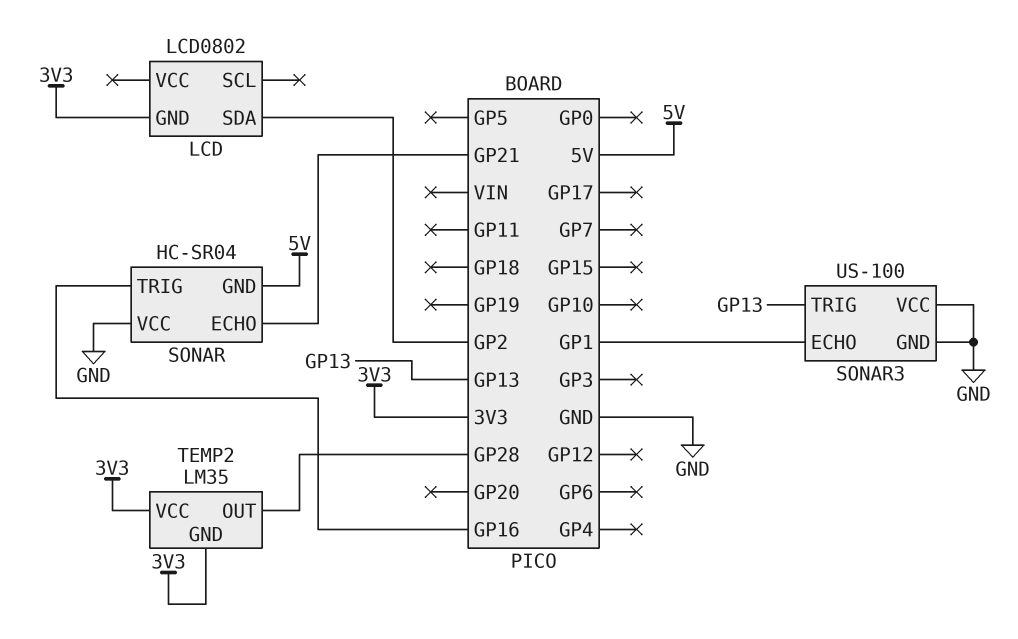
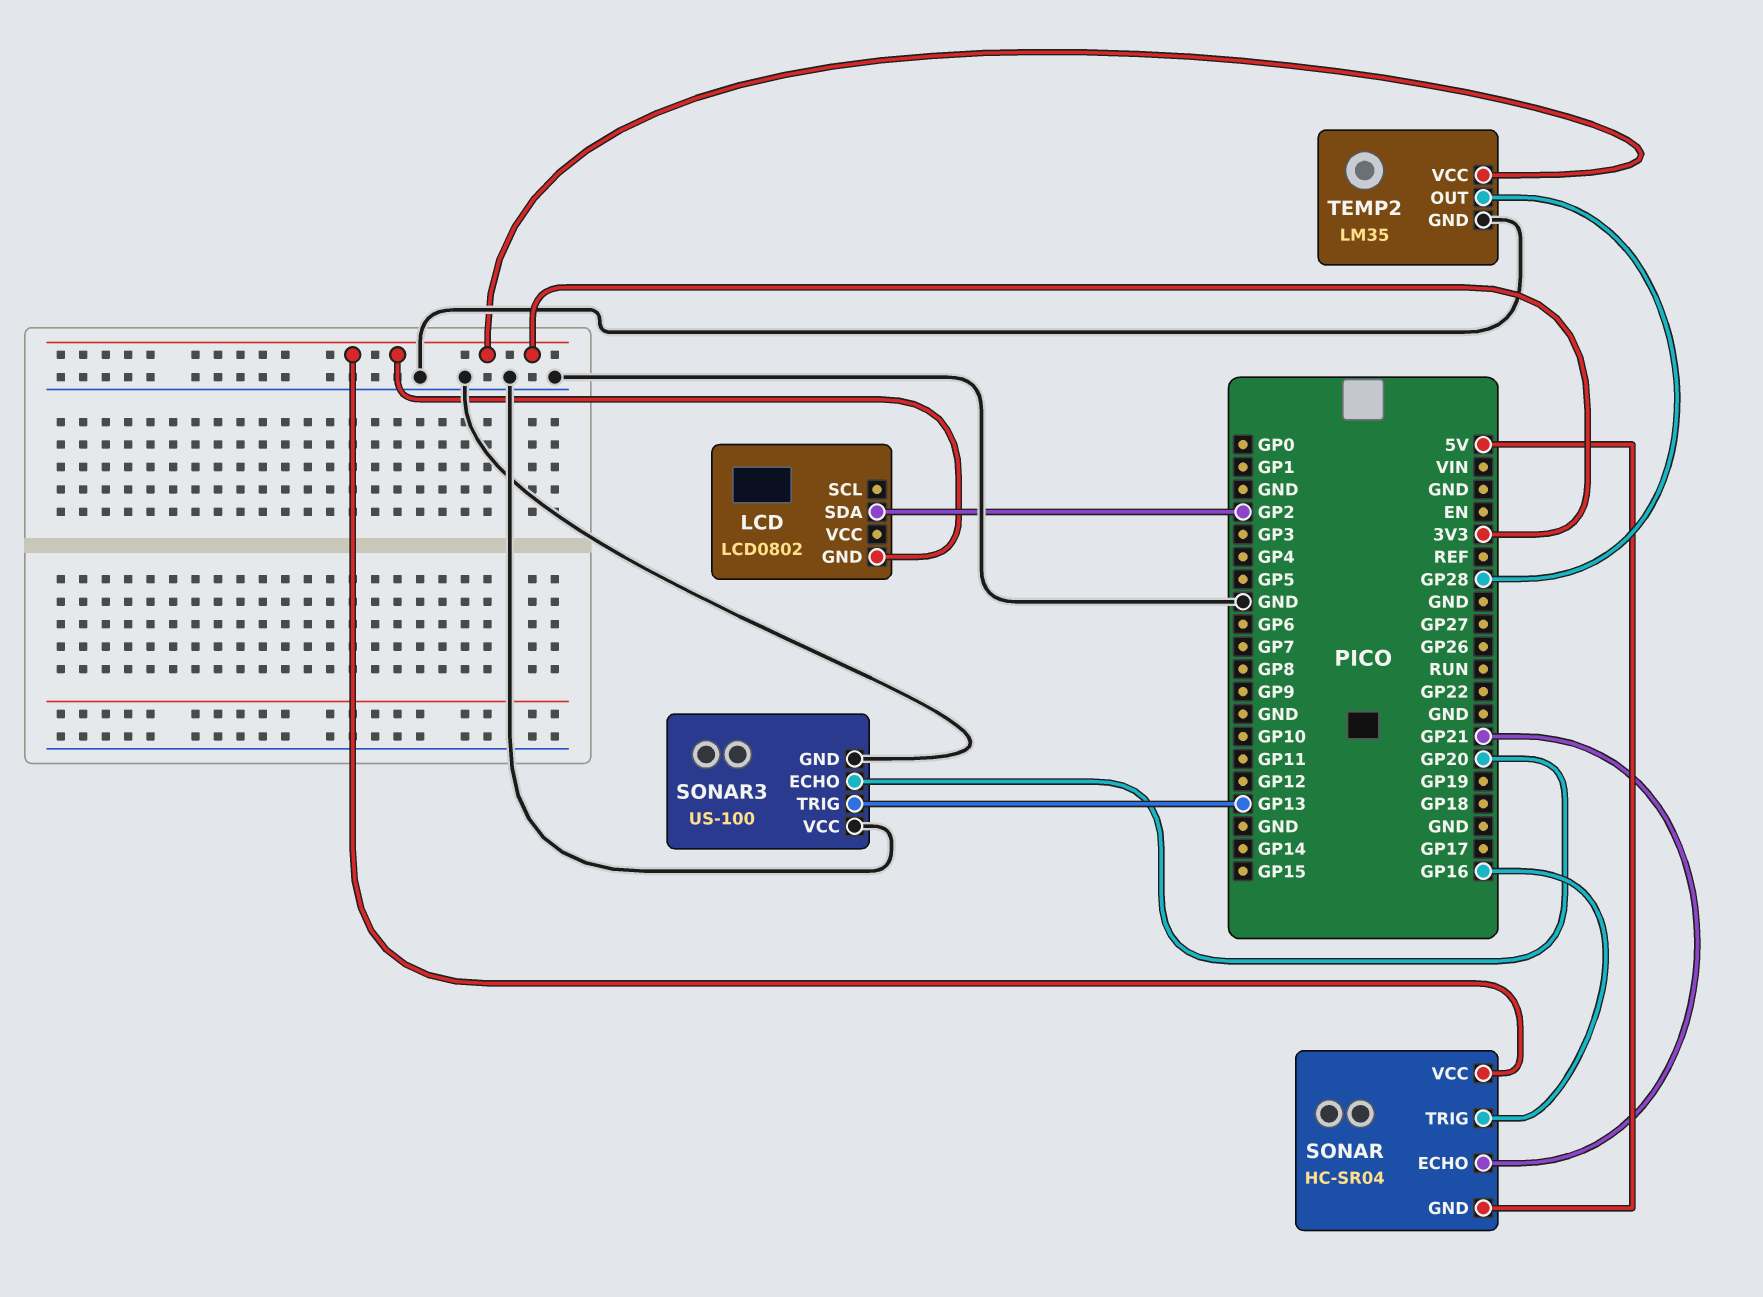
SONAR pin VCC: GND -> 3V3
SONAR3 pin ECHO: GP1 -> GP20
TEMP2 pin GND: 3V3 -> GND

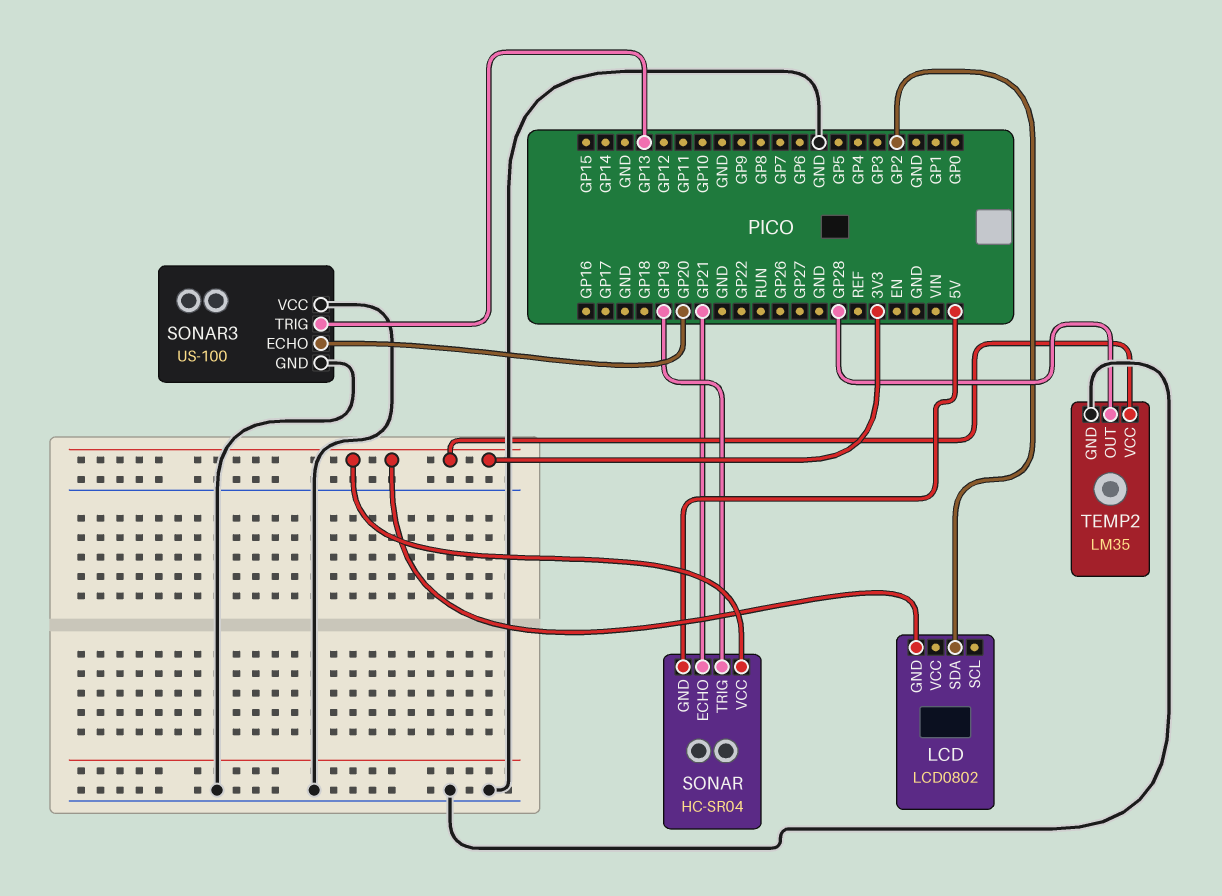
SONAR pin TRIG: GP16 -> GP19

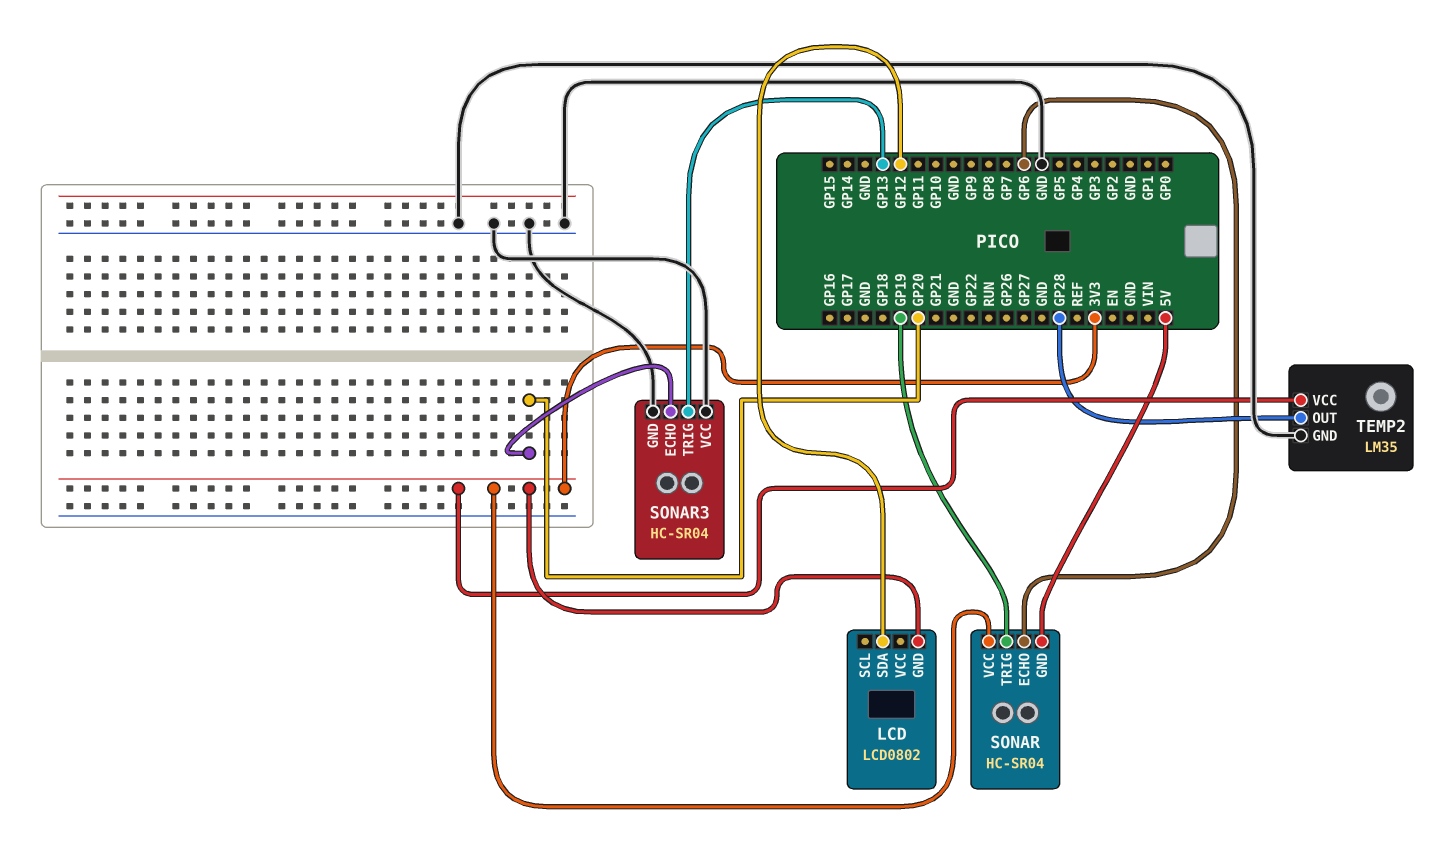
LCD pin SDA: GP2 -> GP12
SONAR pin ECHO: GP21 -> GP6
SONAR3: US-100 -> HC-SR04

